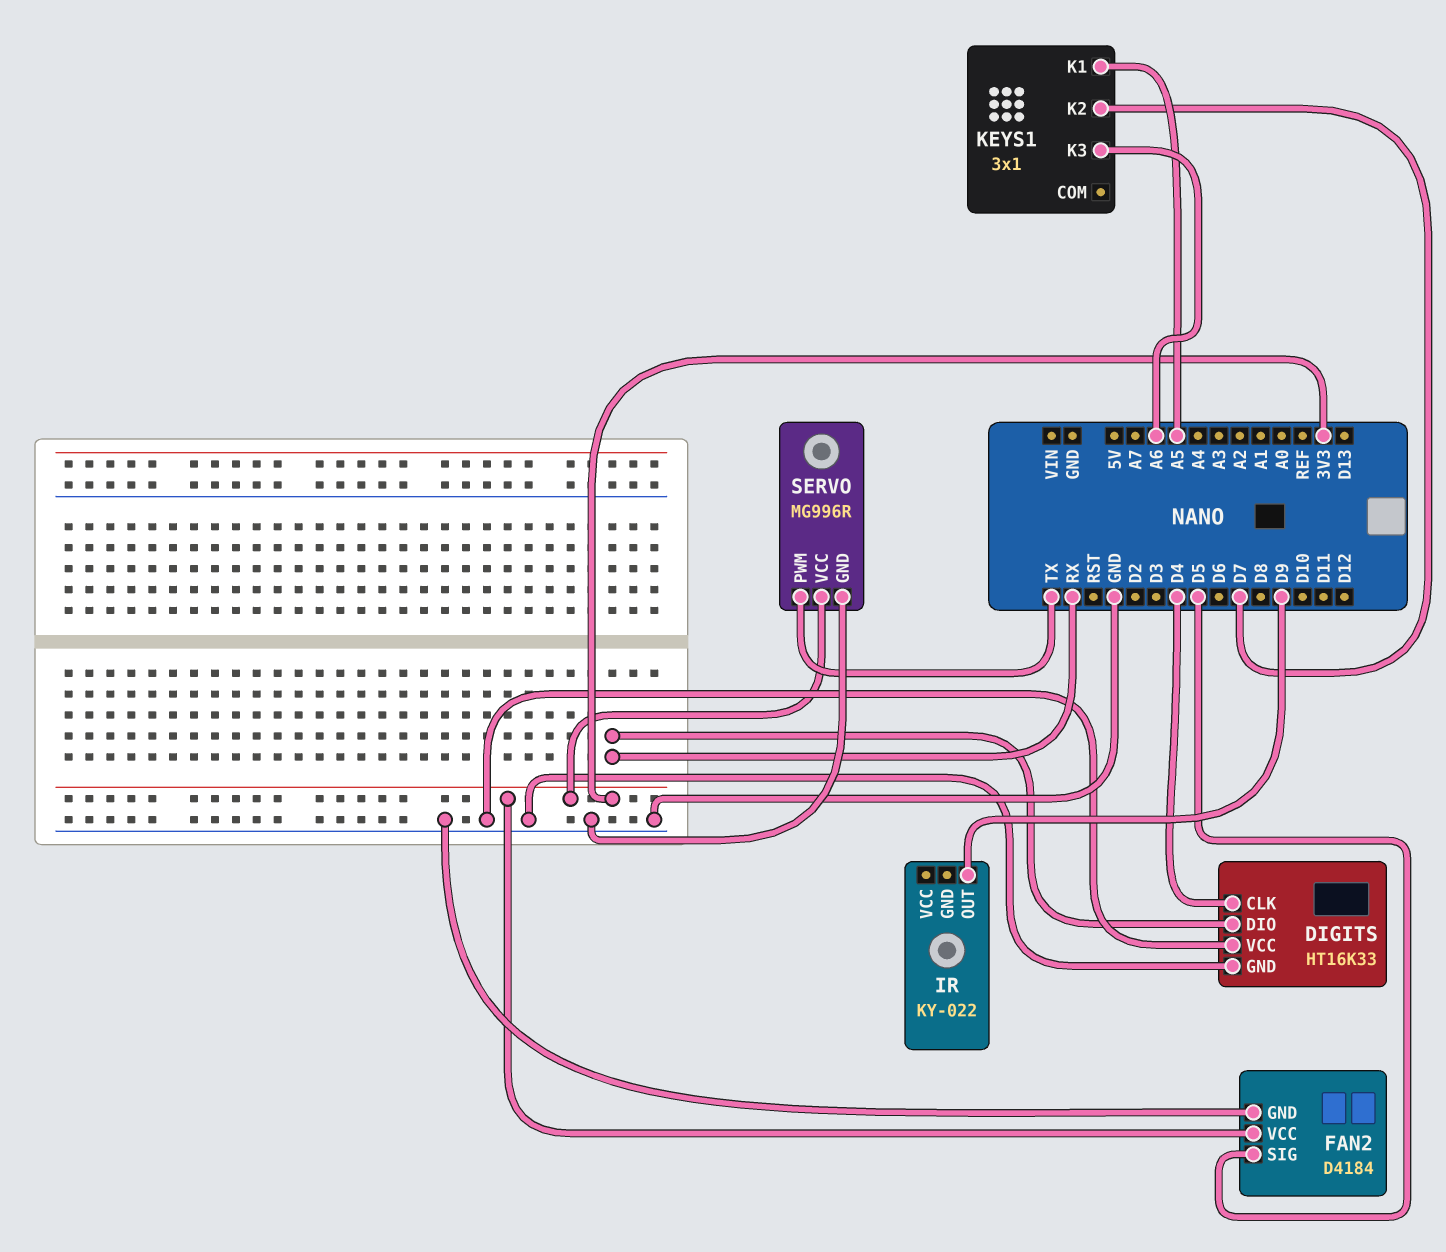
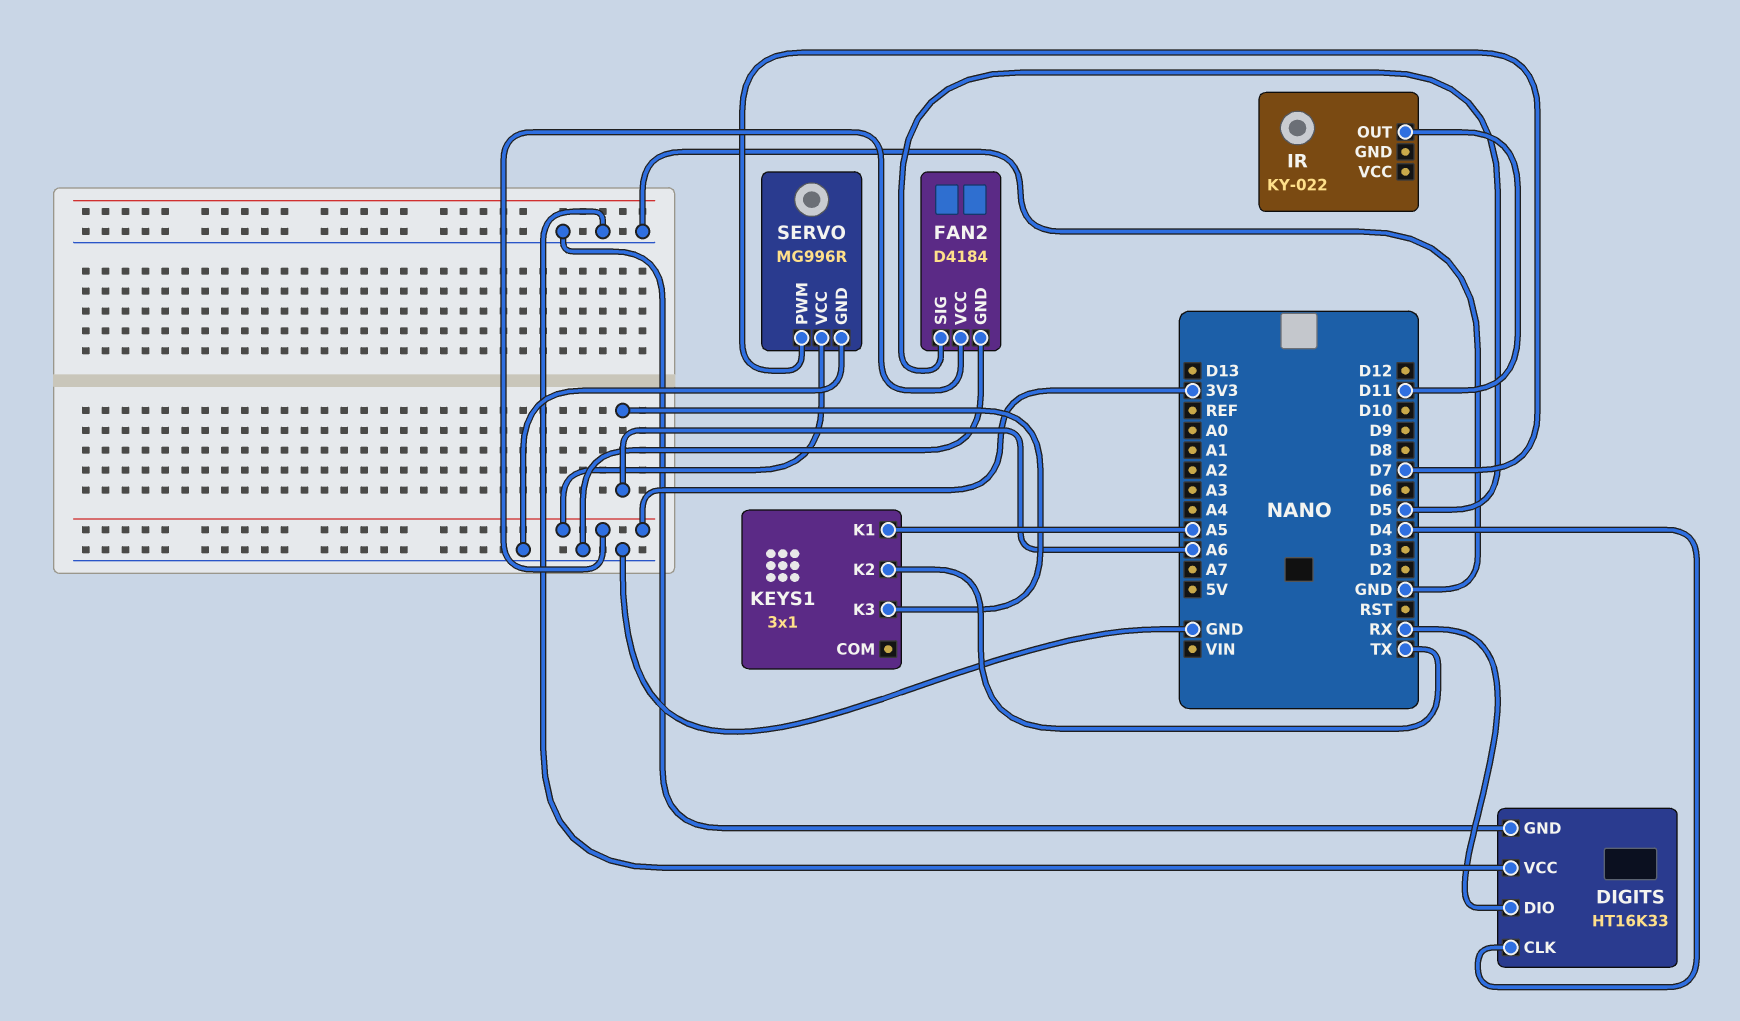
IR pin OUT: D9 -> D11
KEYS1 pin K2: D7 -> TX
SERVO pin PWM: TX -> D7

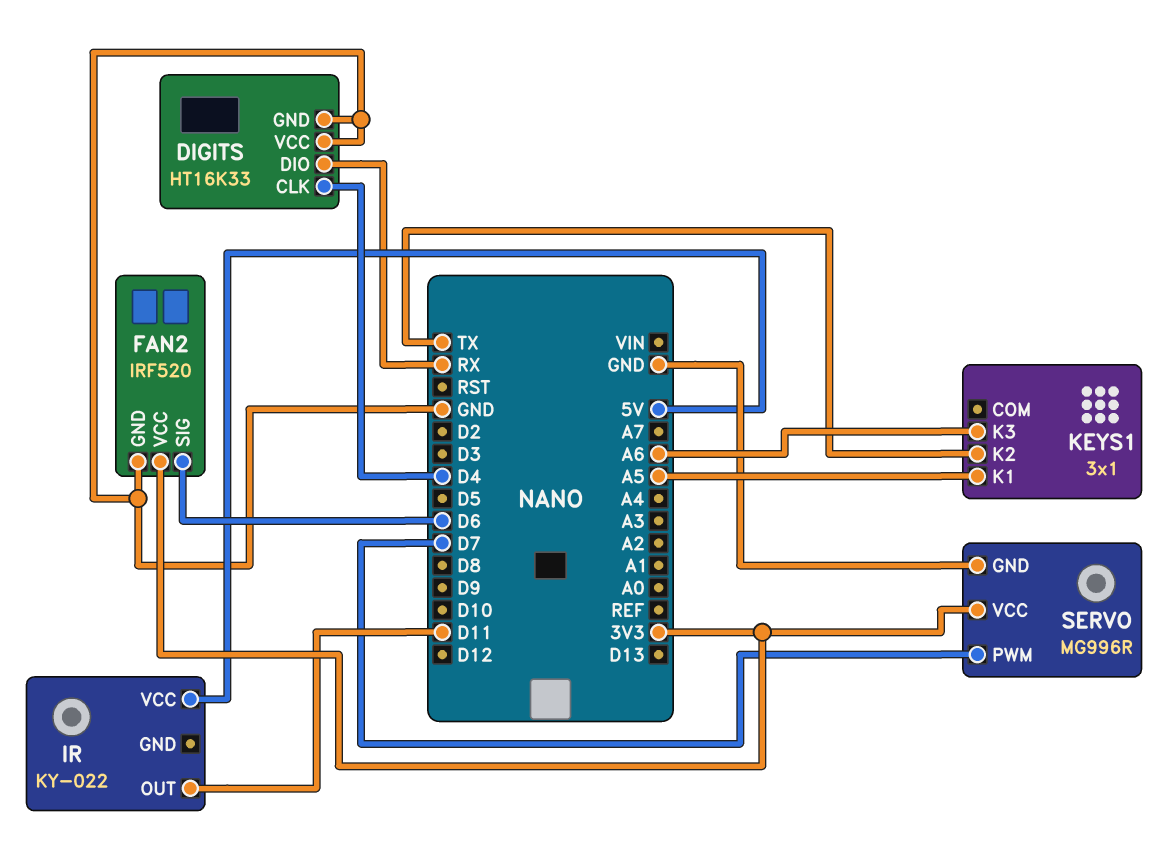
FAN2: D4184 -> IRF520
FAN2 pin SIG: D5 -> D6
IR pin VCC: none -> 5V

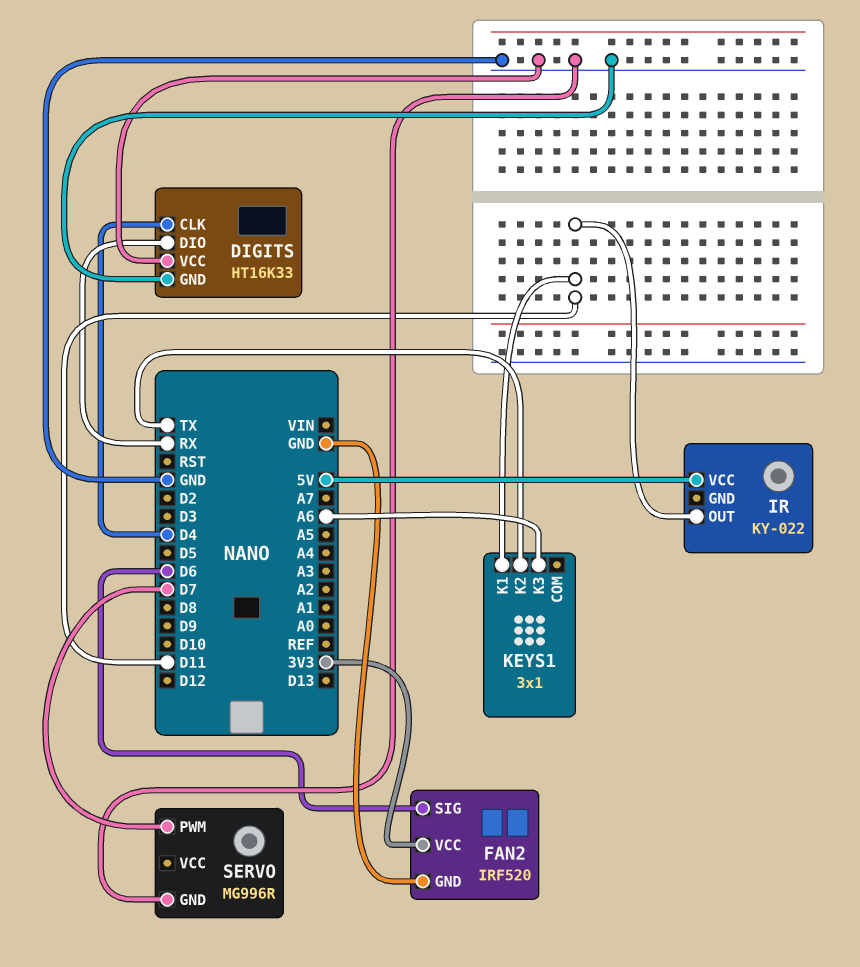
KEYS1 pin K1: A5 -> D11
SERVO pin VCC: 3V3 -> none

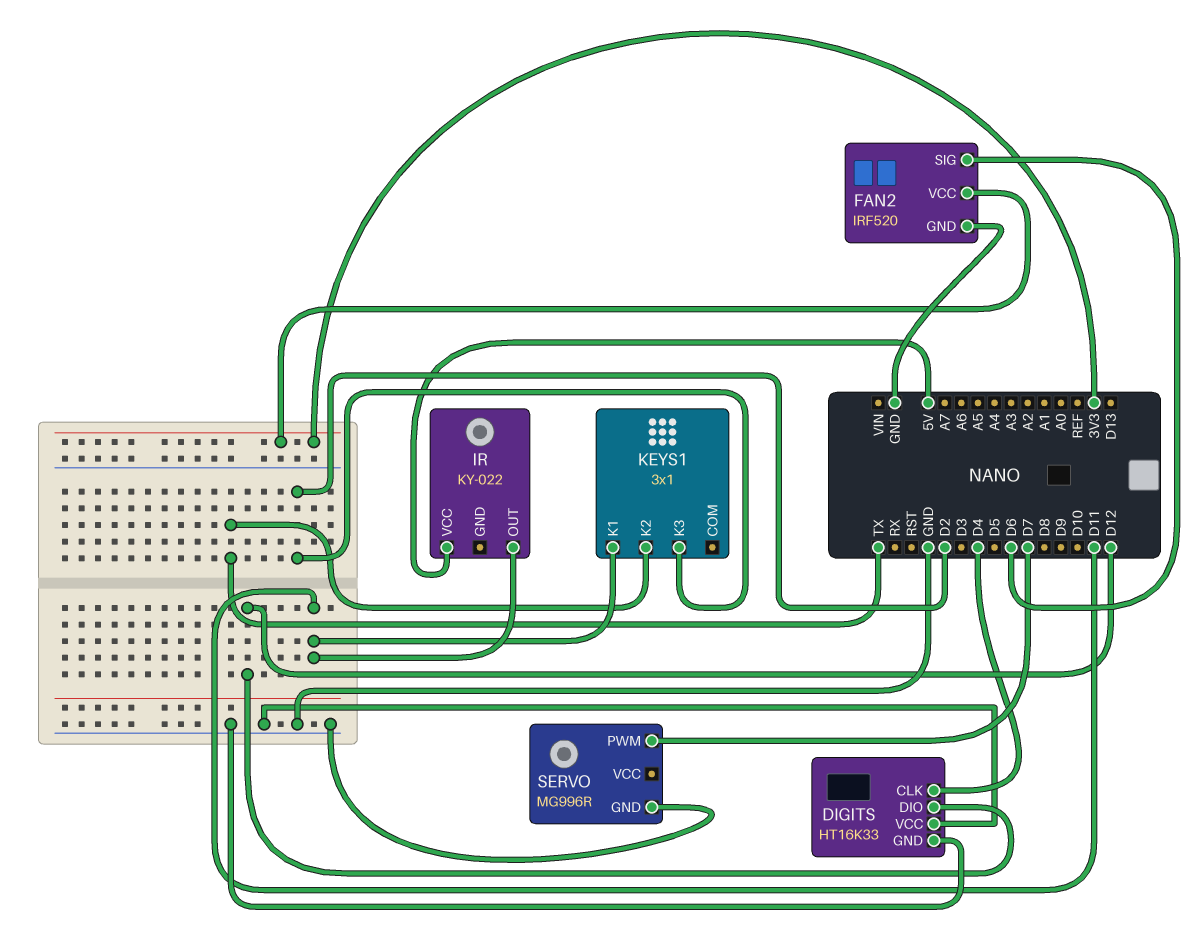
DIGITS pin DIO: RX -> D12
KEYS1 pin K3: A6 -> D2

